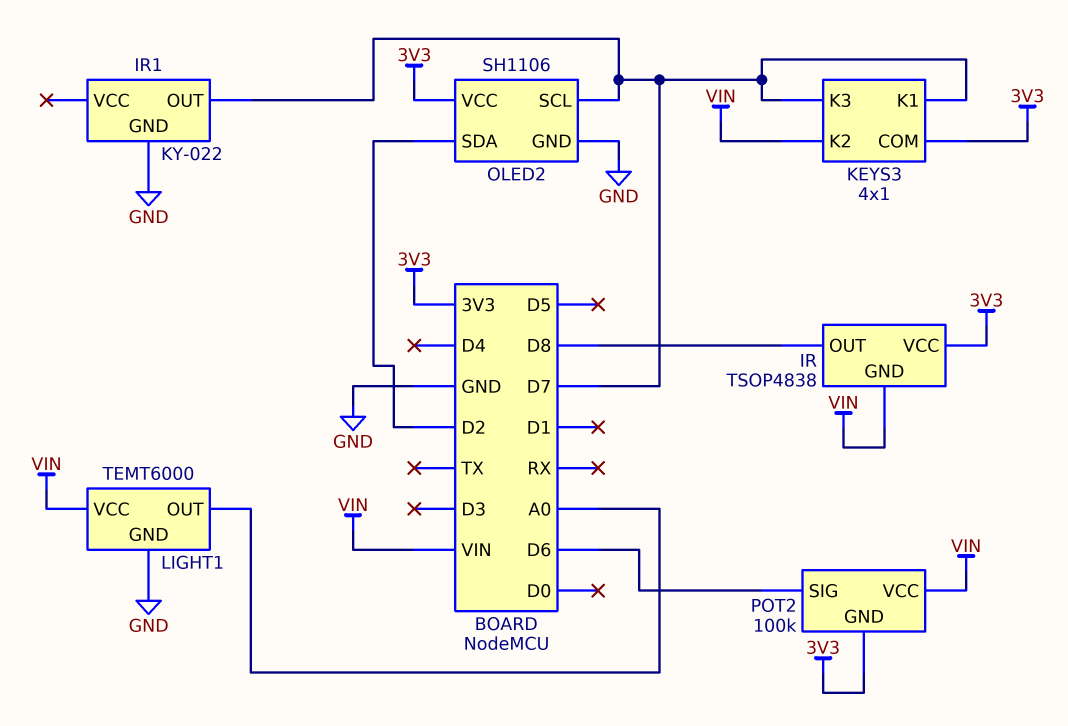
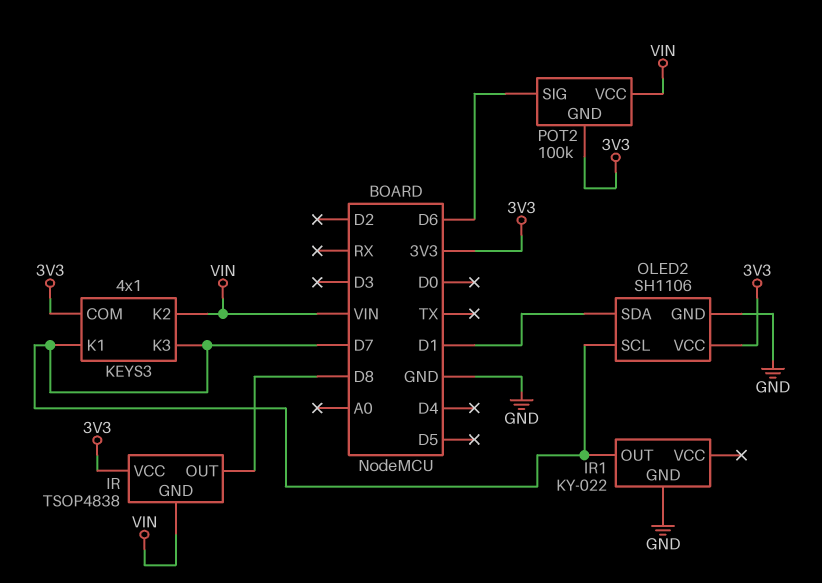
LIGHT1: TEMT6000 -> none
LIGHT1 pin GND: GND -> none
LIGHT1 pin OUT: A0 -> none
LIGHT1 pin VCC: VIN -> none
OLED2 pin SDA: D2 -> D1

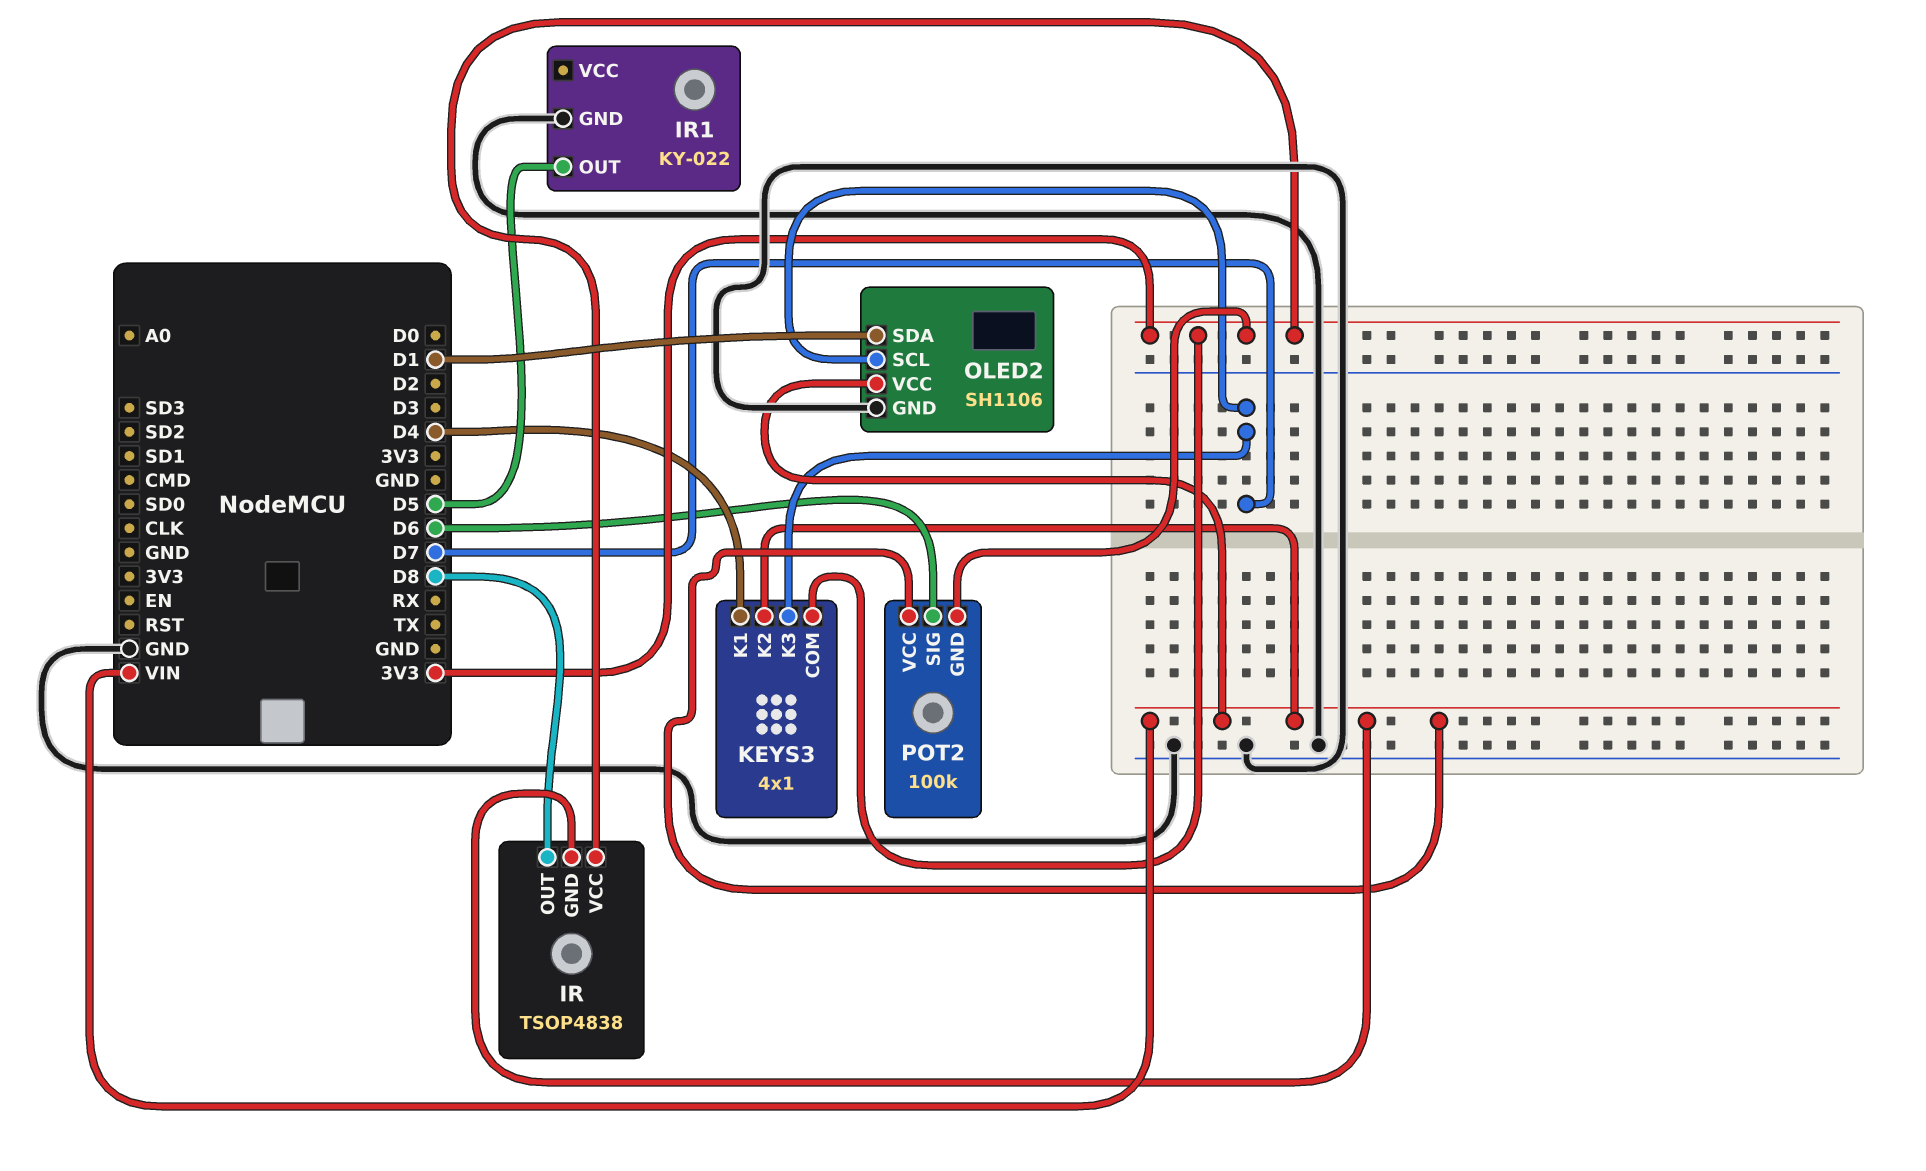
IR1 pin OUT: D7 -> D5
KEYS3 pin K1: D7 -> D4
OLED2 pin VCC: 3V3 -> VIN

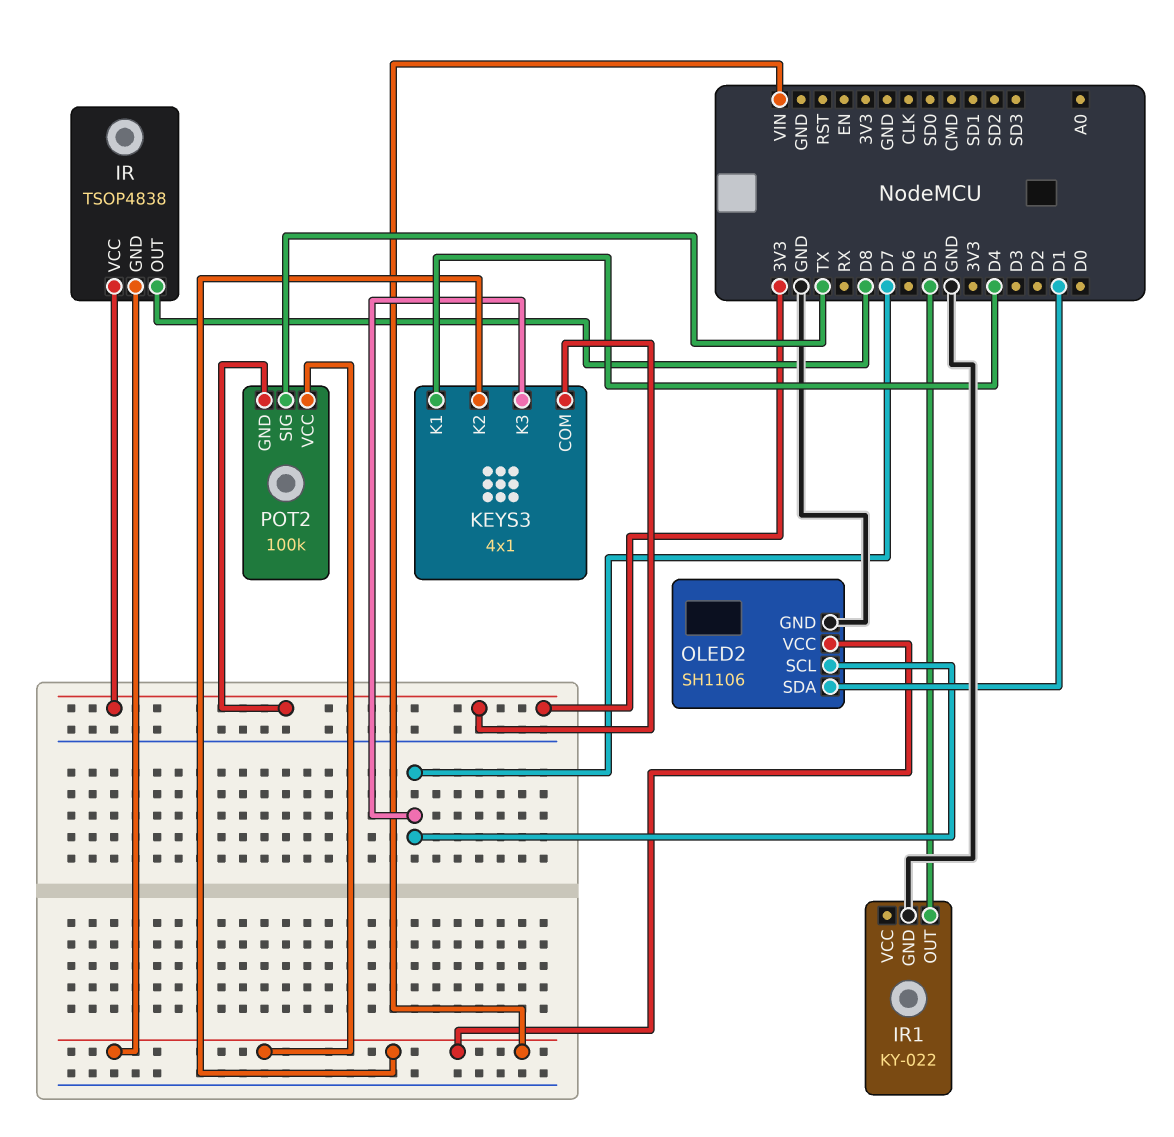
POT2 pin SIG: D6 -> TX

